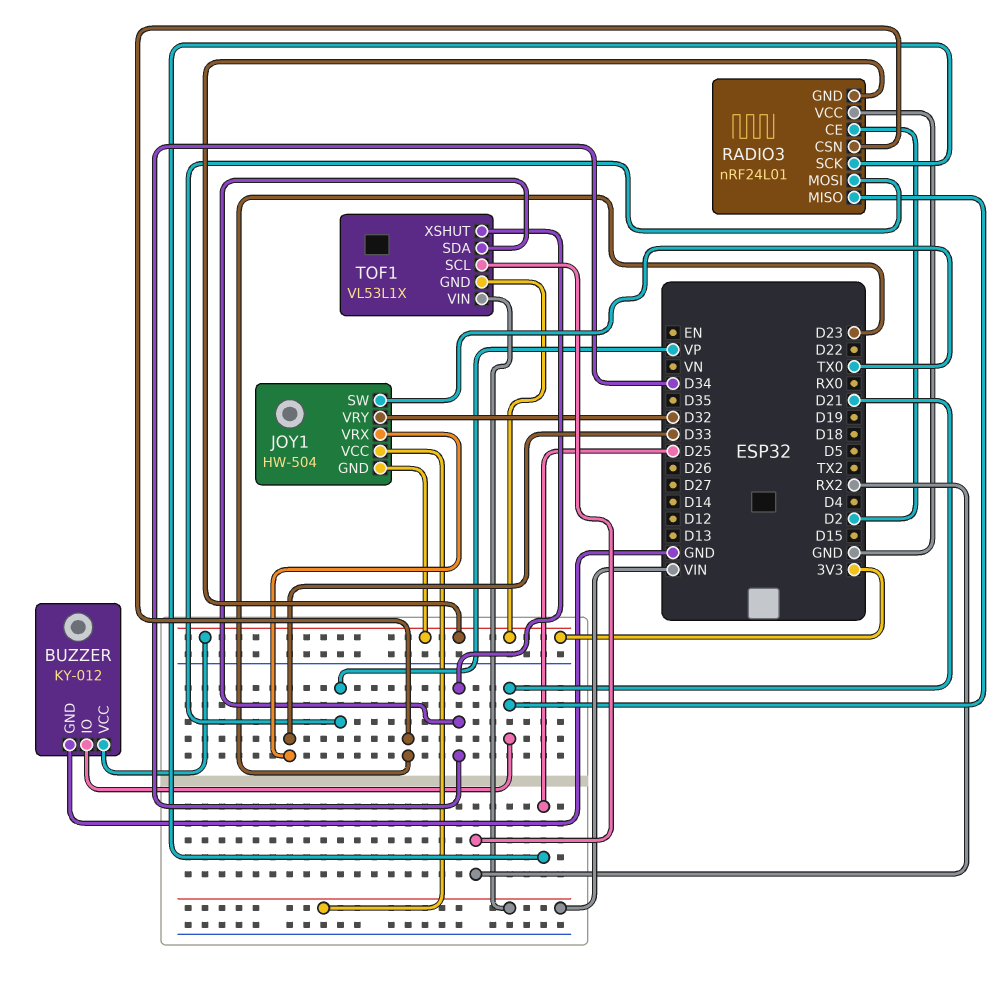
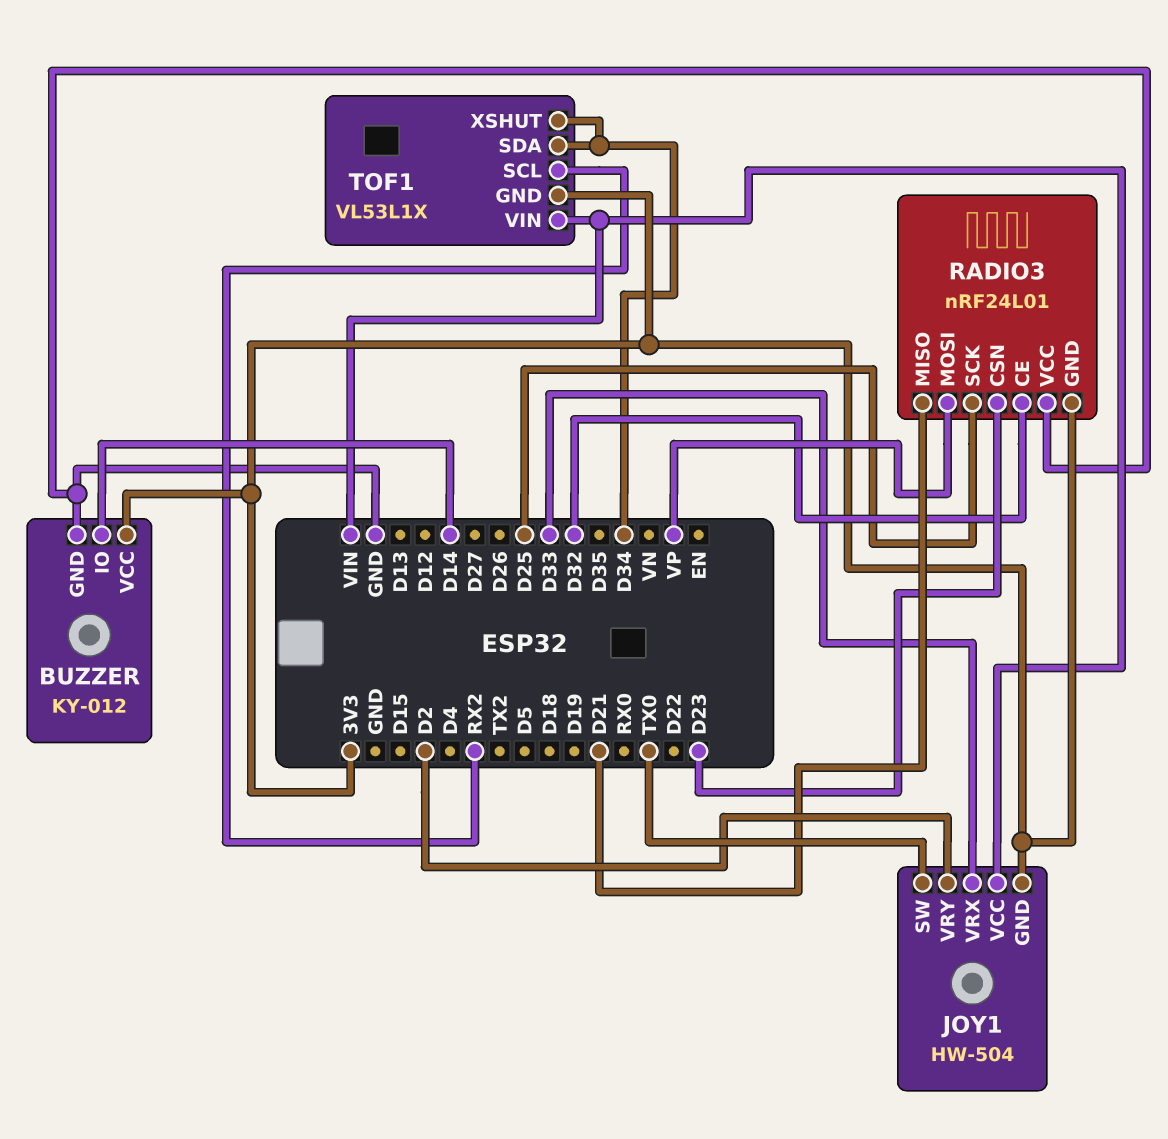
BUZZER pin IO: D21 -> D14
JOY1 pin VRY: D32 -> D2
RADIO3 pin CE: D2 -> D32

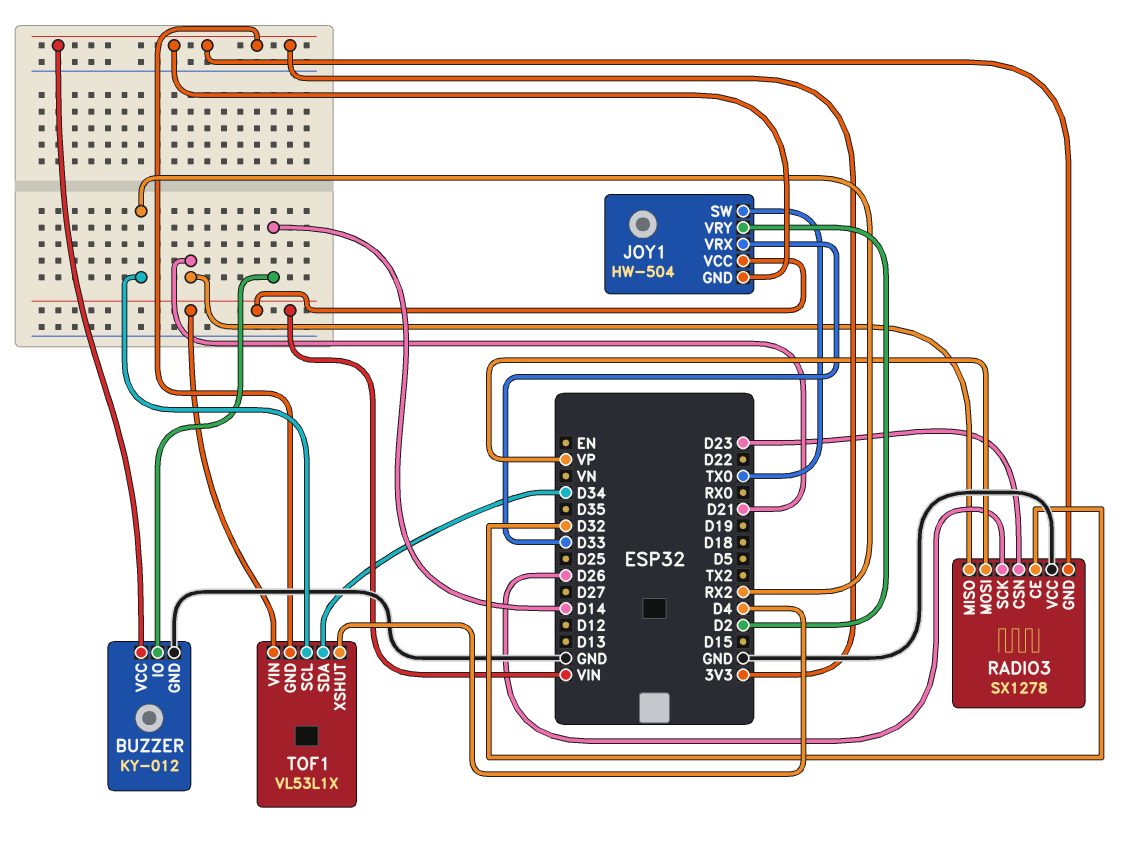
RADIO3: nRF24L01 -> SX1278
RADIO3 pin SCK: D25 -> D26
TOF1 pin XSHUT: D34 -> D4

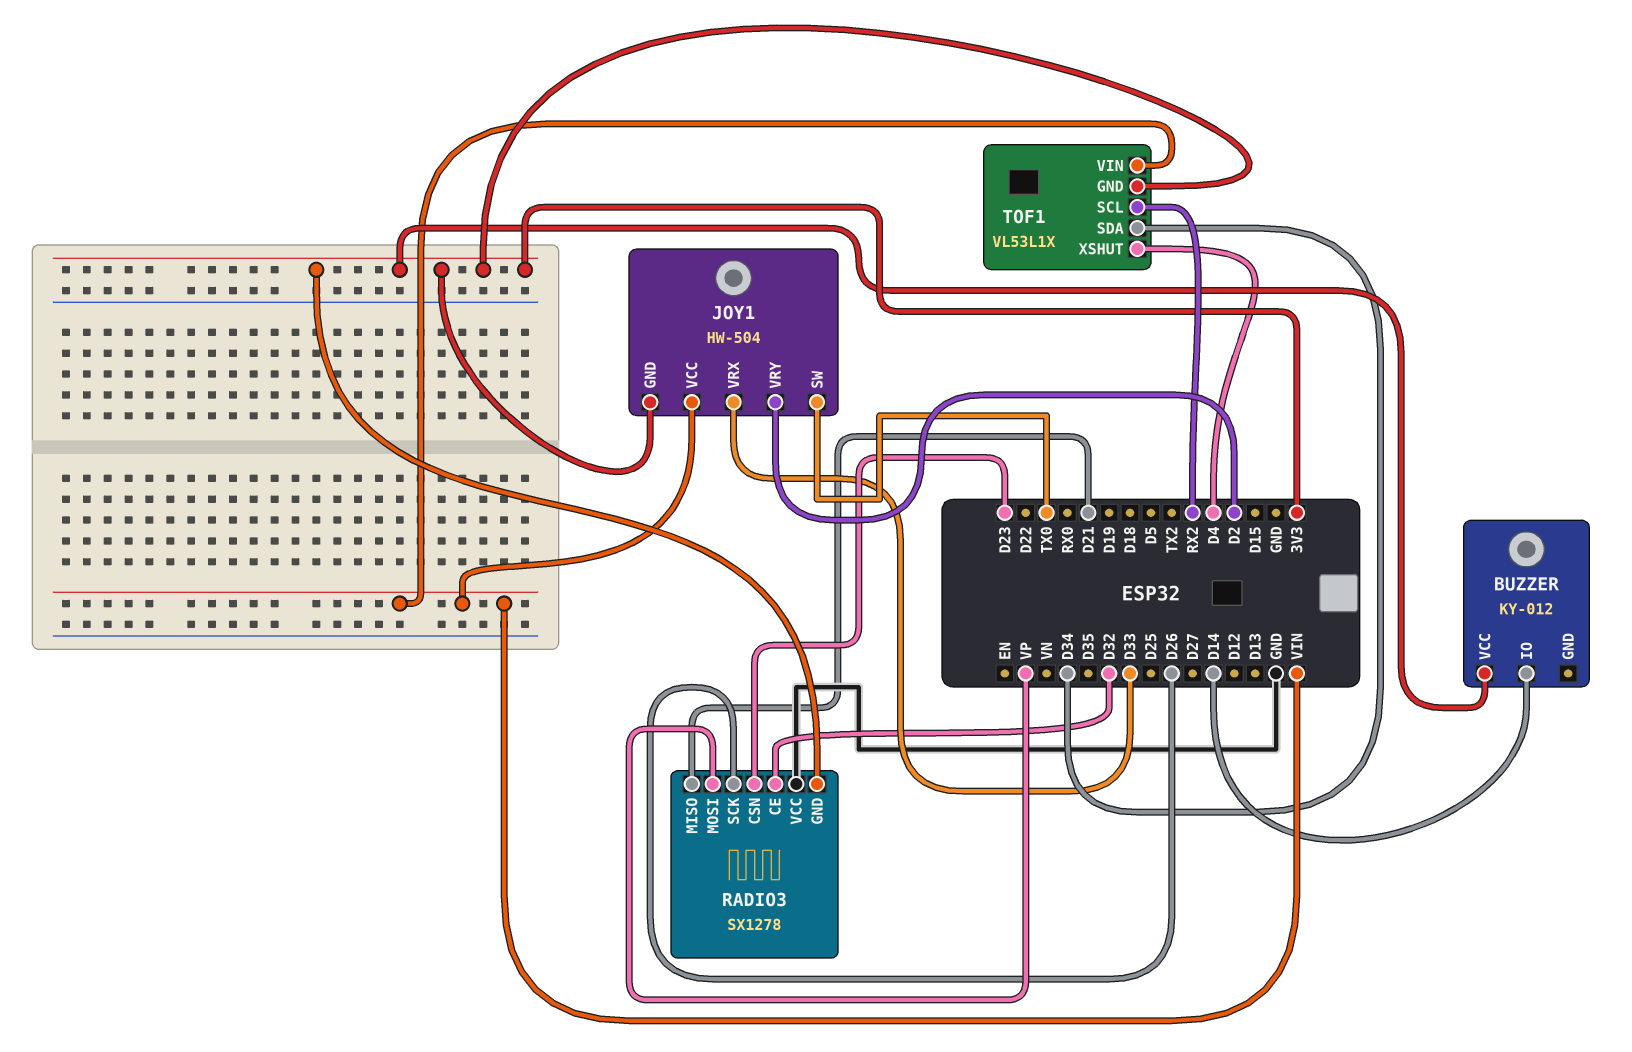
BUZZER pin GND: GND -> none

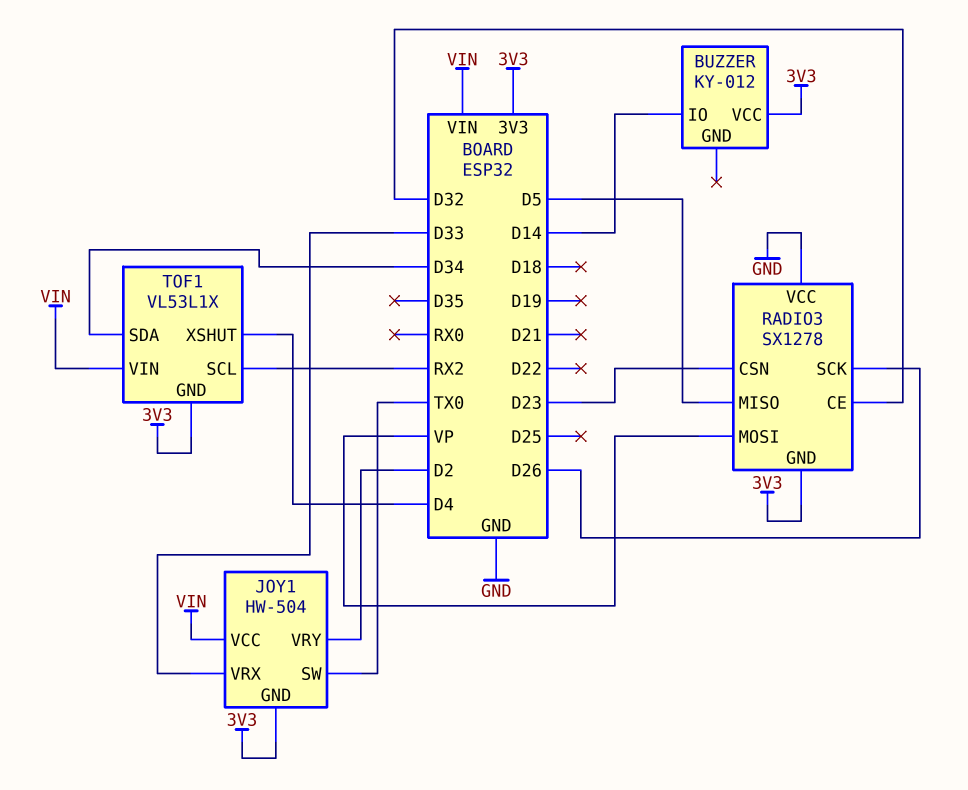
RADIO3 pin MISO: D21 -> D5

